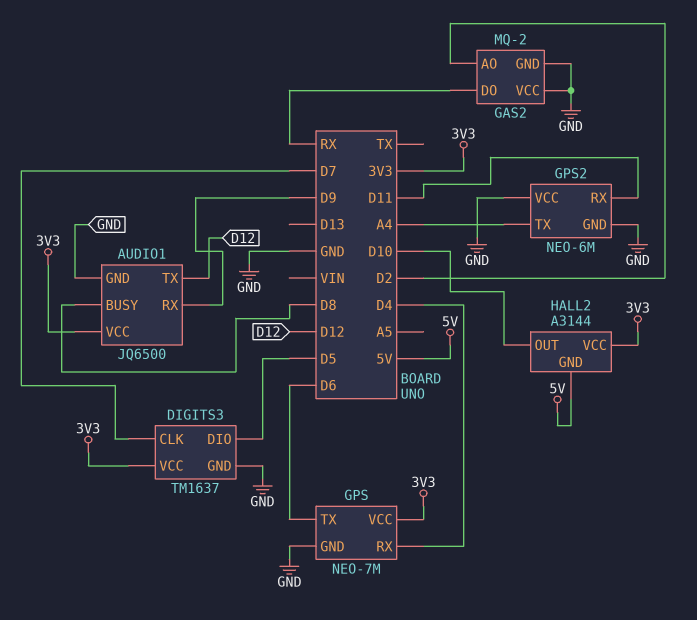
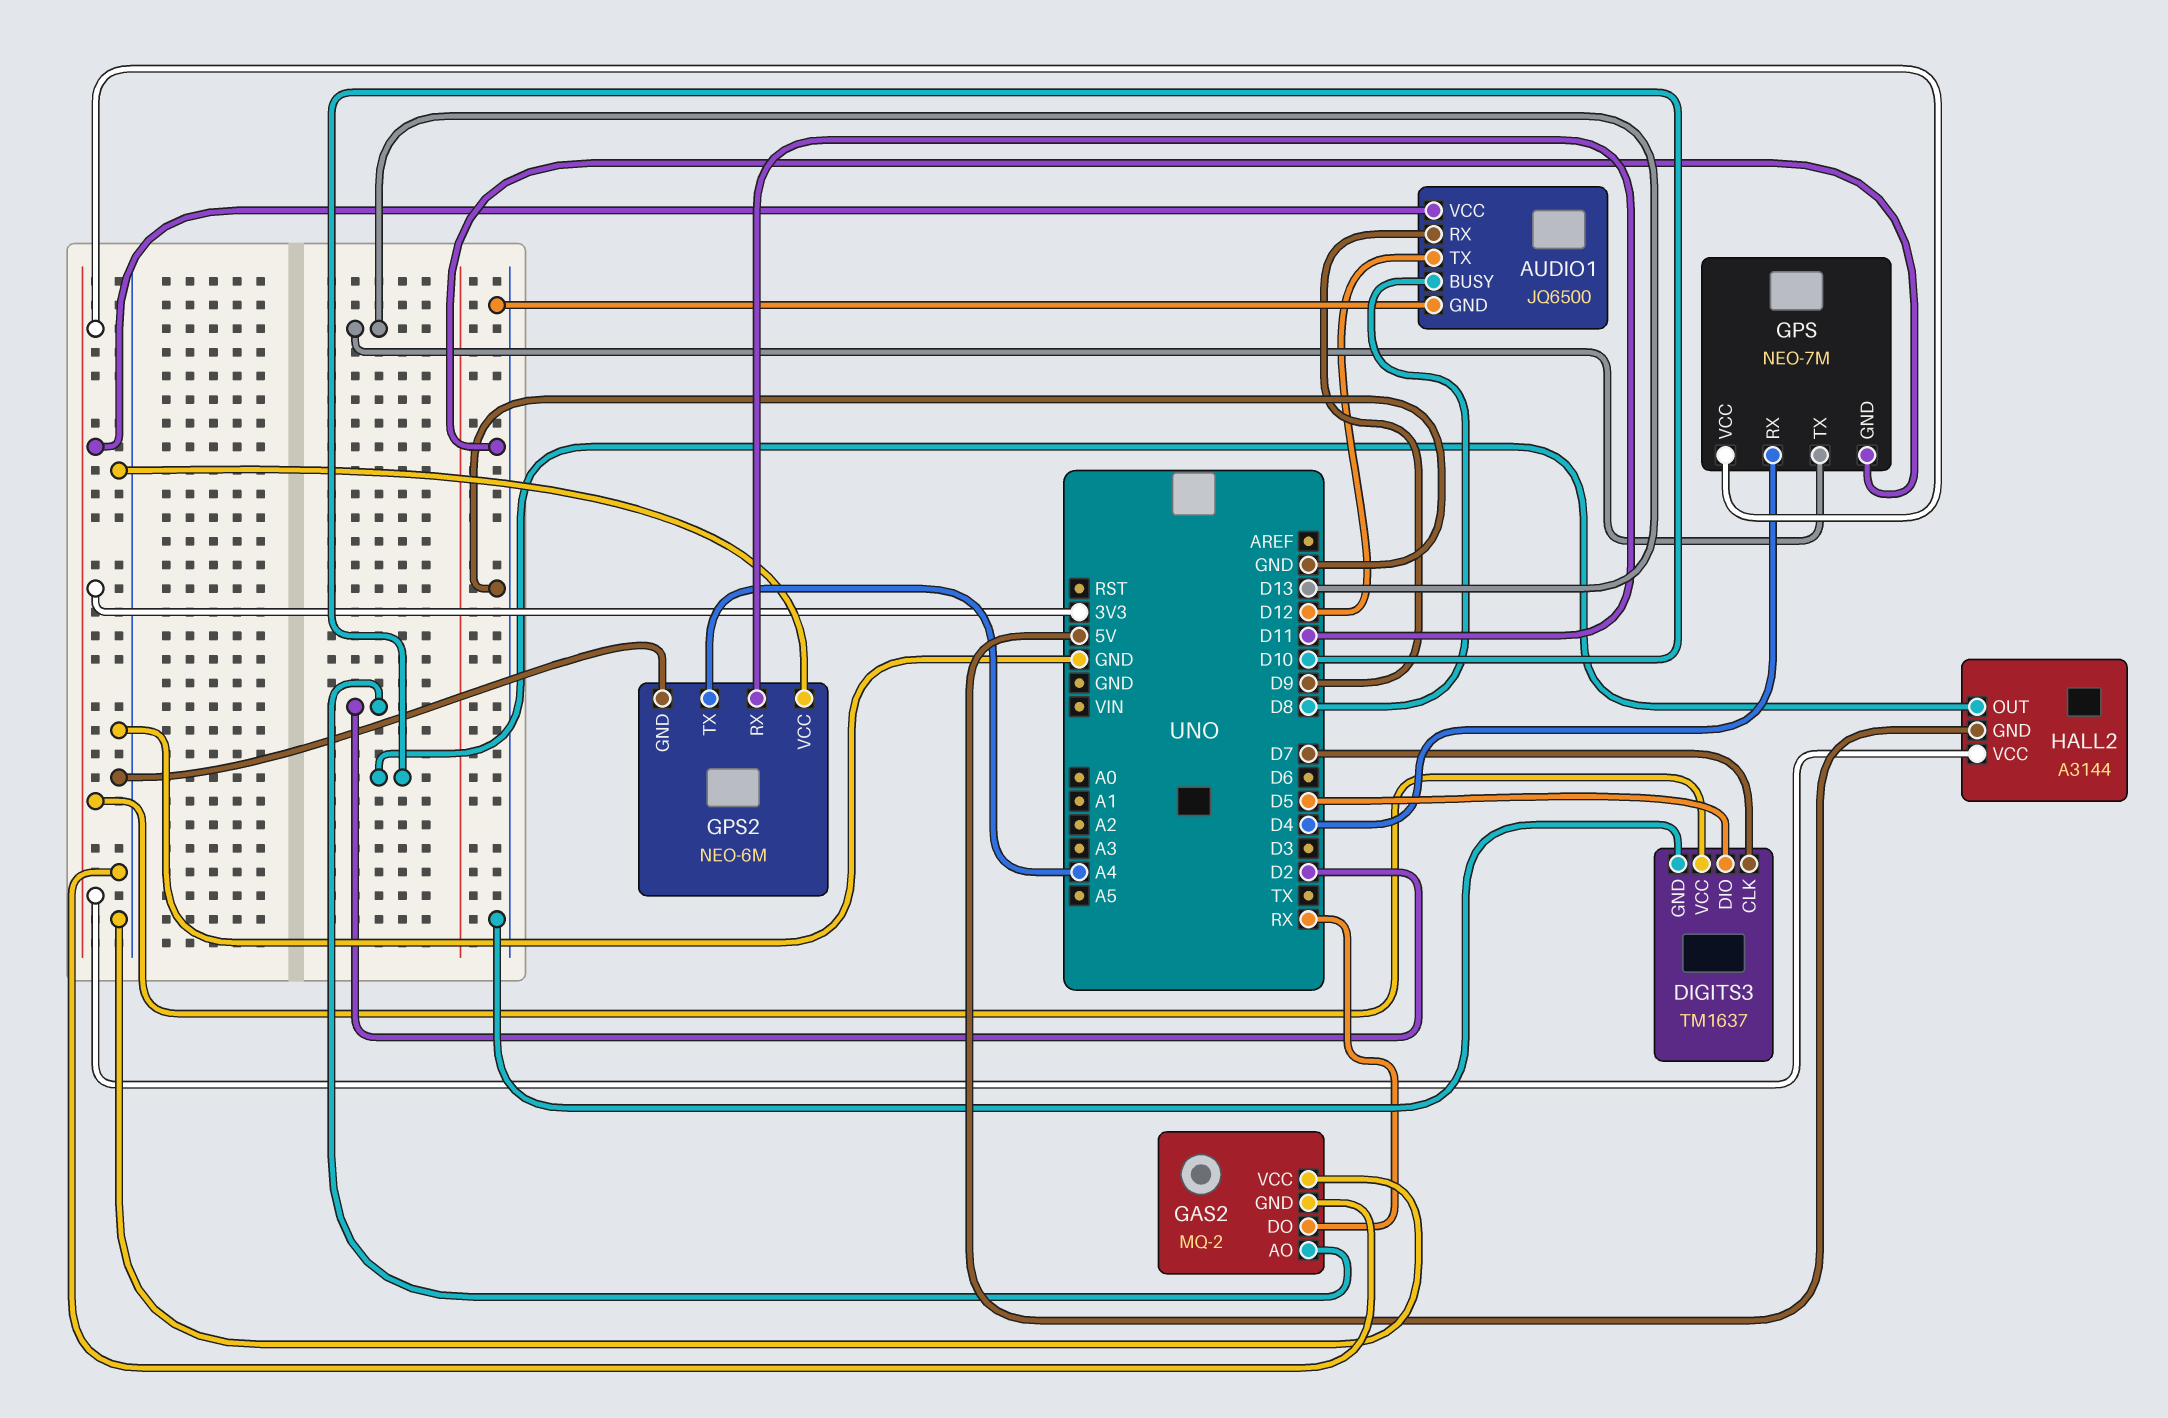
GPS pin TX: D6 -> D13

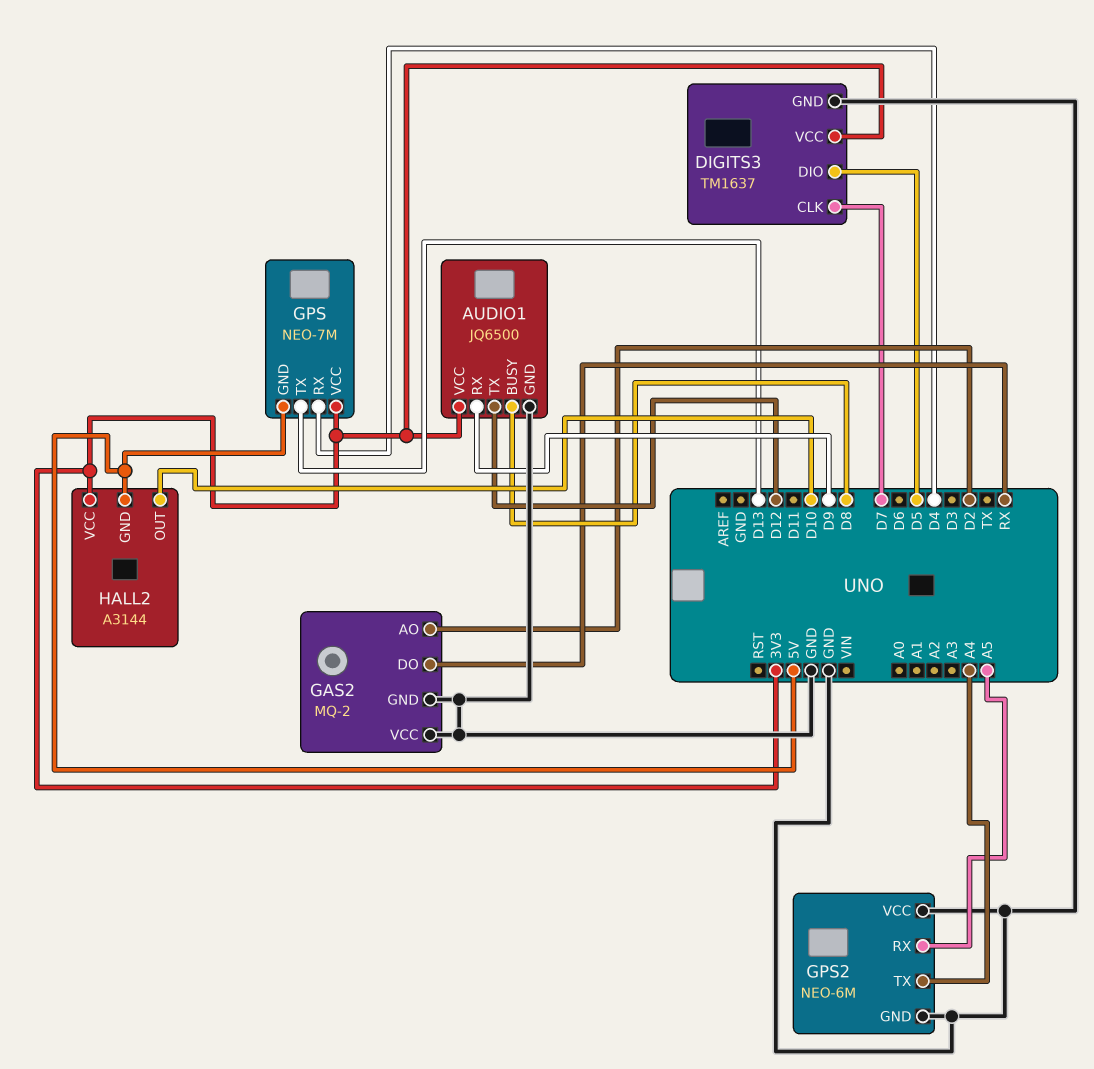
GPS pin GND: GND -> 5V
GPS2 pin RX: D11 -> A5

